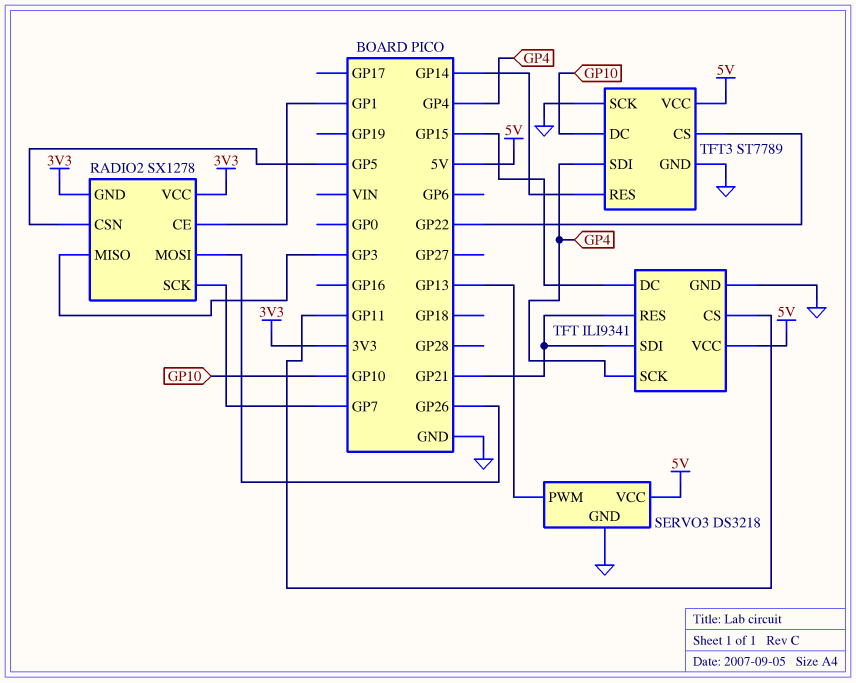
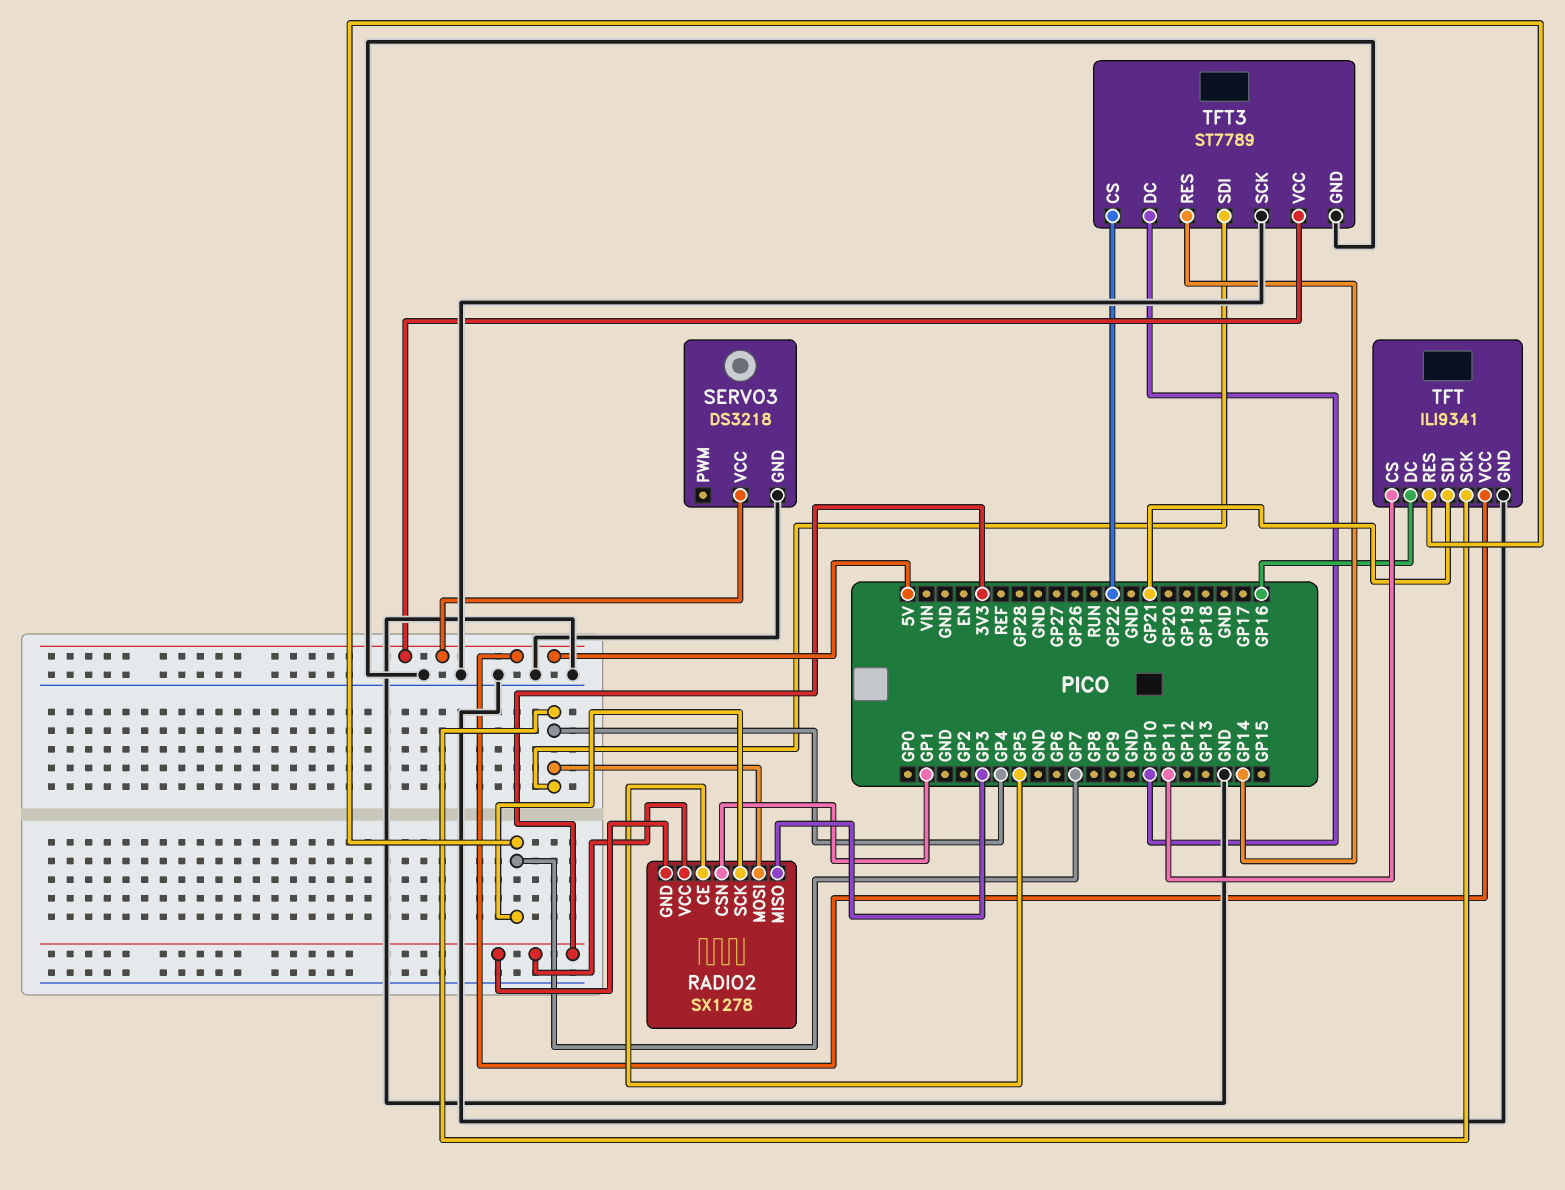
RADIO2 pin CE: GP1 -> GP5
RADIO2 pin CSN: GP5 -> GP1
RADIO2 pin MOSI: GP26 -> GP4
SERVO3 pin PWM: GP13 -> none
TFT pin DC: GP15 -> GP16
TFT pin RES: GP21 -> GP7

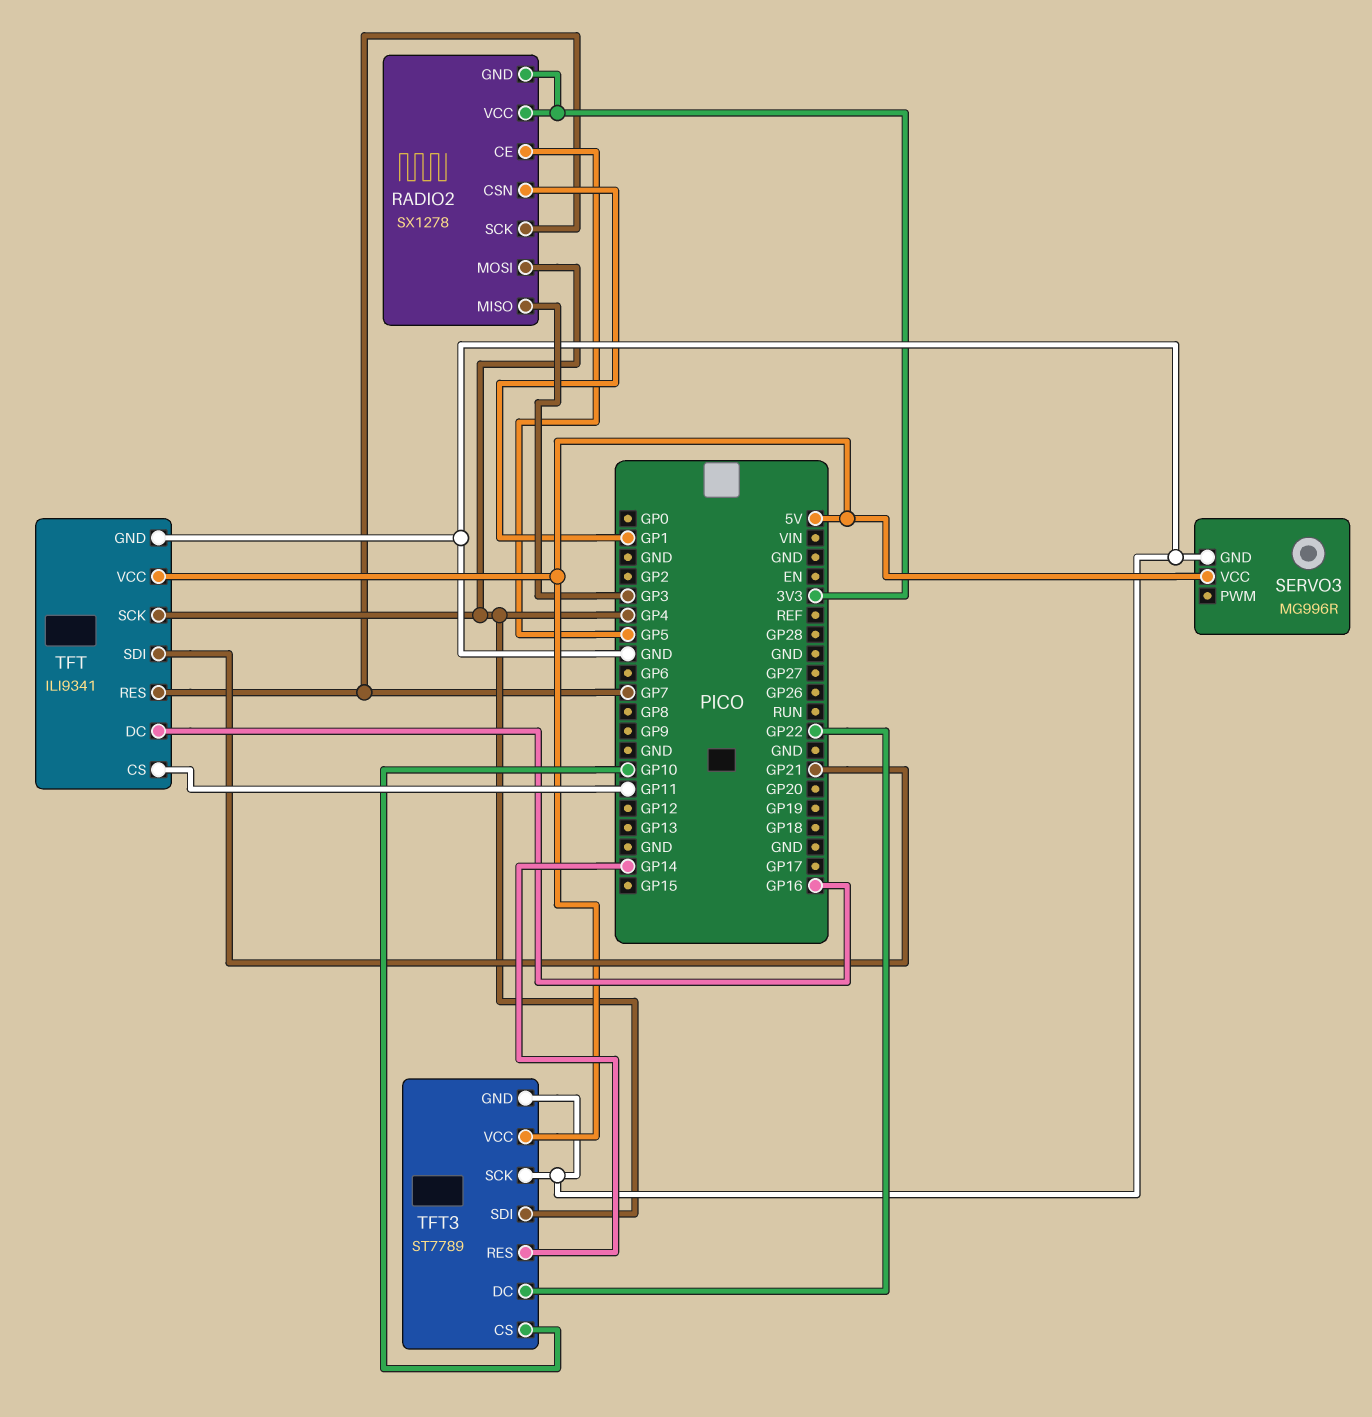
SERVO3: DS3218 -> MG996R
TFT3 pin CS: GP22 -> GP10
TFT3 pin DC: GP10 -> GP22

